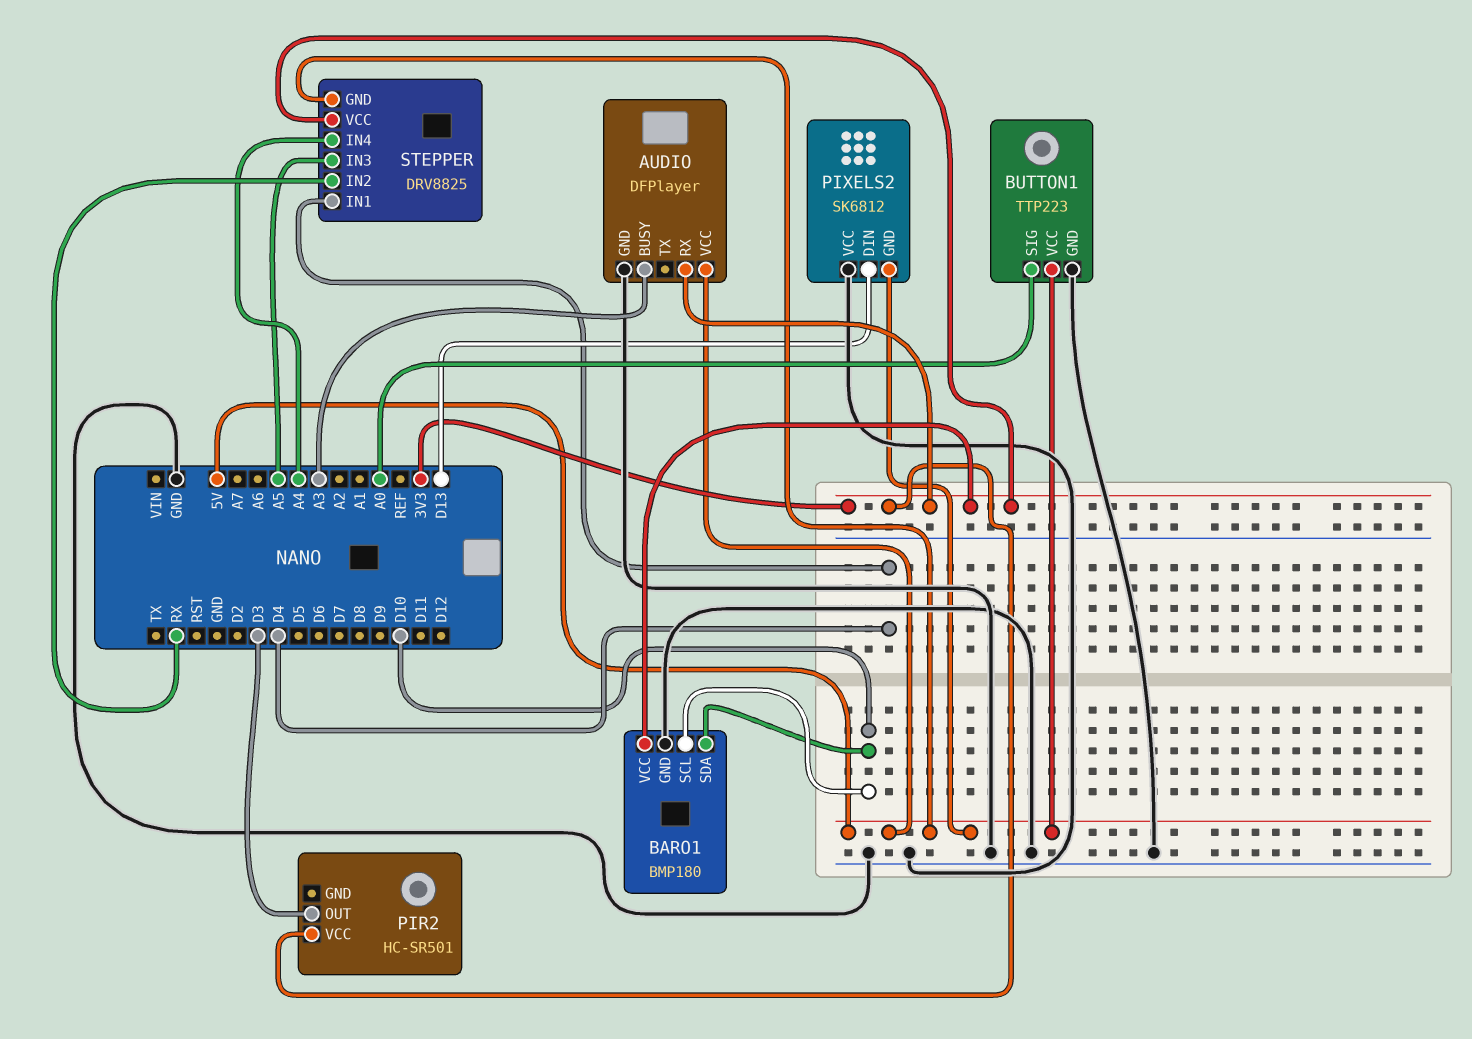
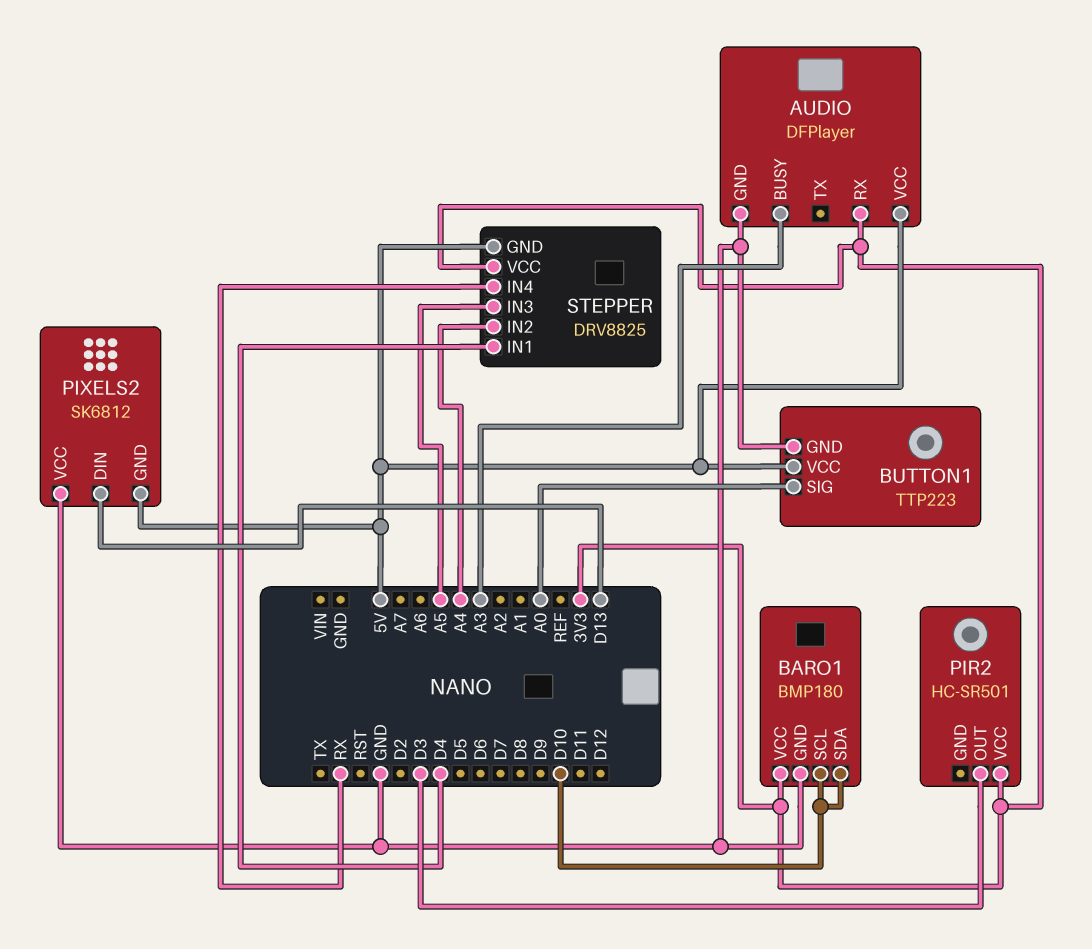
STEPPER pin IN2: RX -> A4
STEPPER pin IN4: A4 -> RX

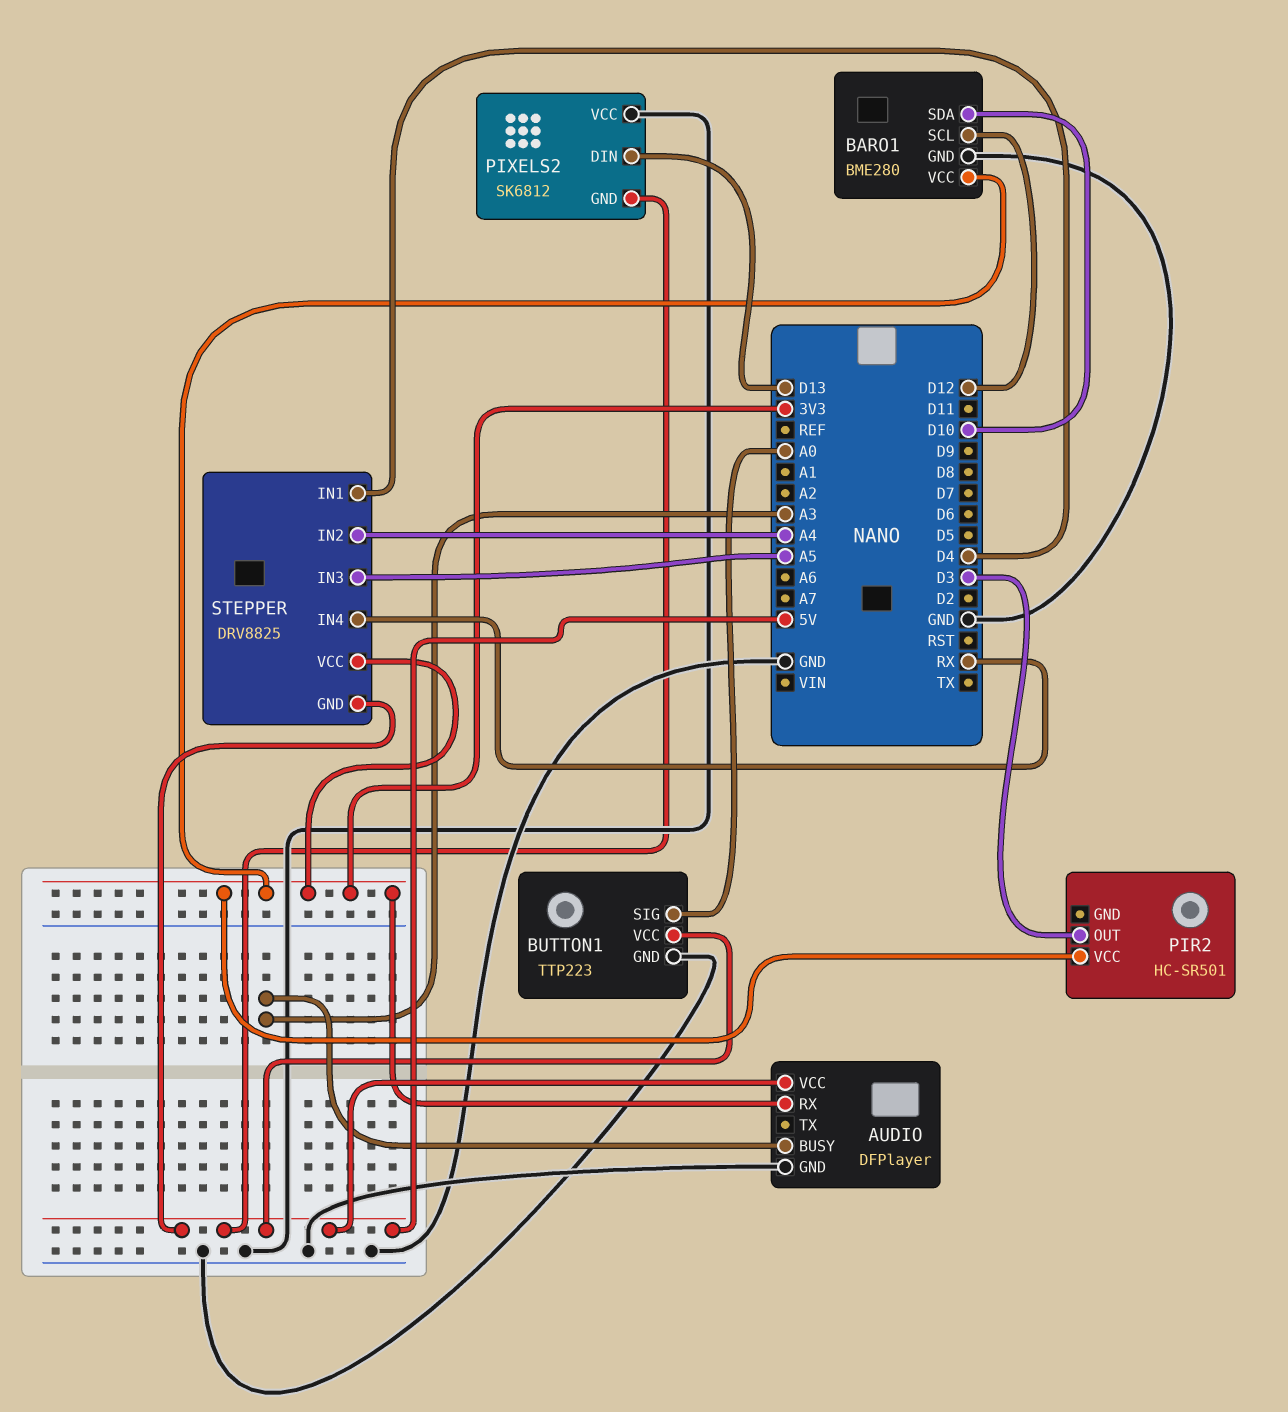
BARO1: BMP180 -> BME280
BARO1 pin SCL: D10 -> D12

